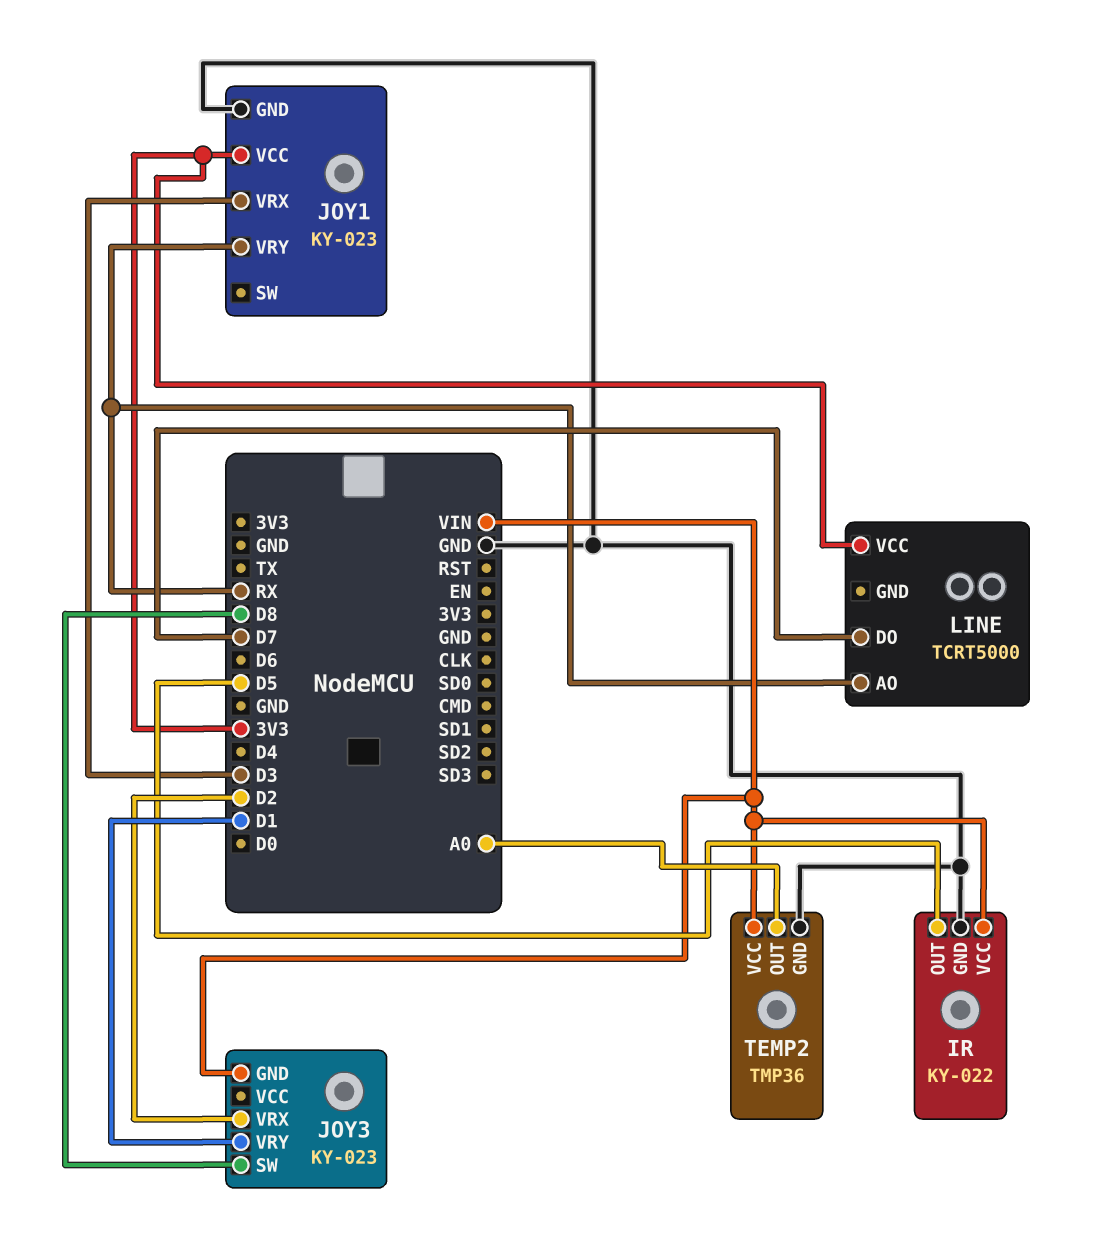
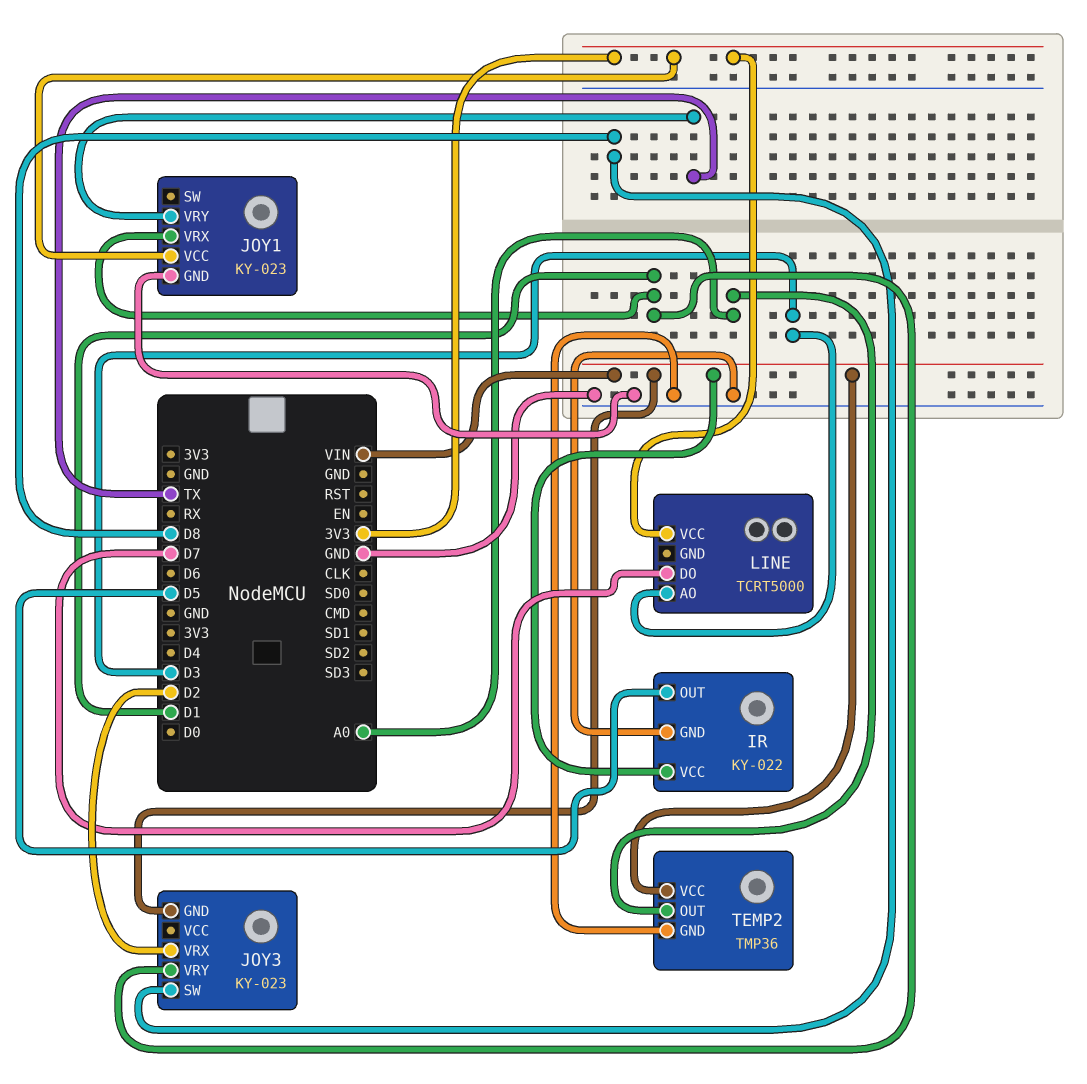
JOY1 pin VRX: D3 -> D1
JOY1 pin VRY: RX -> TX
LINE pin AO: RX -> D3

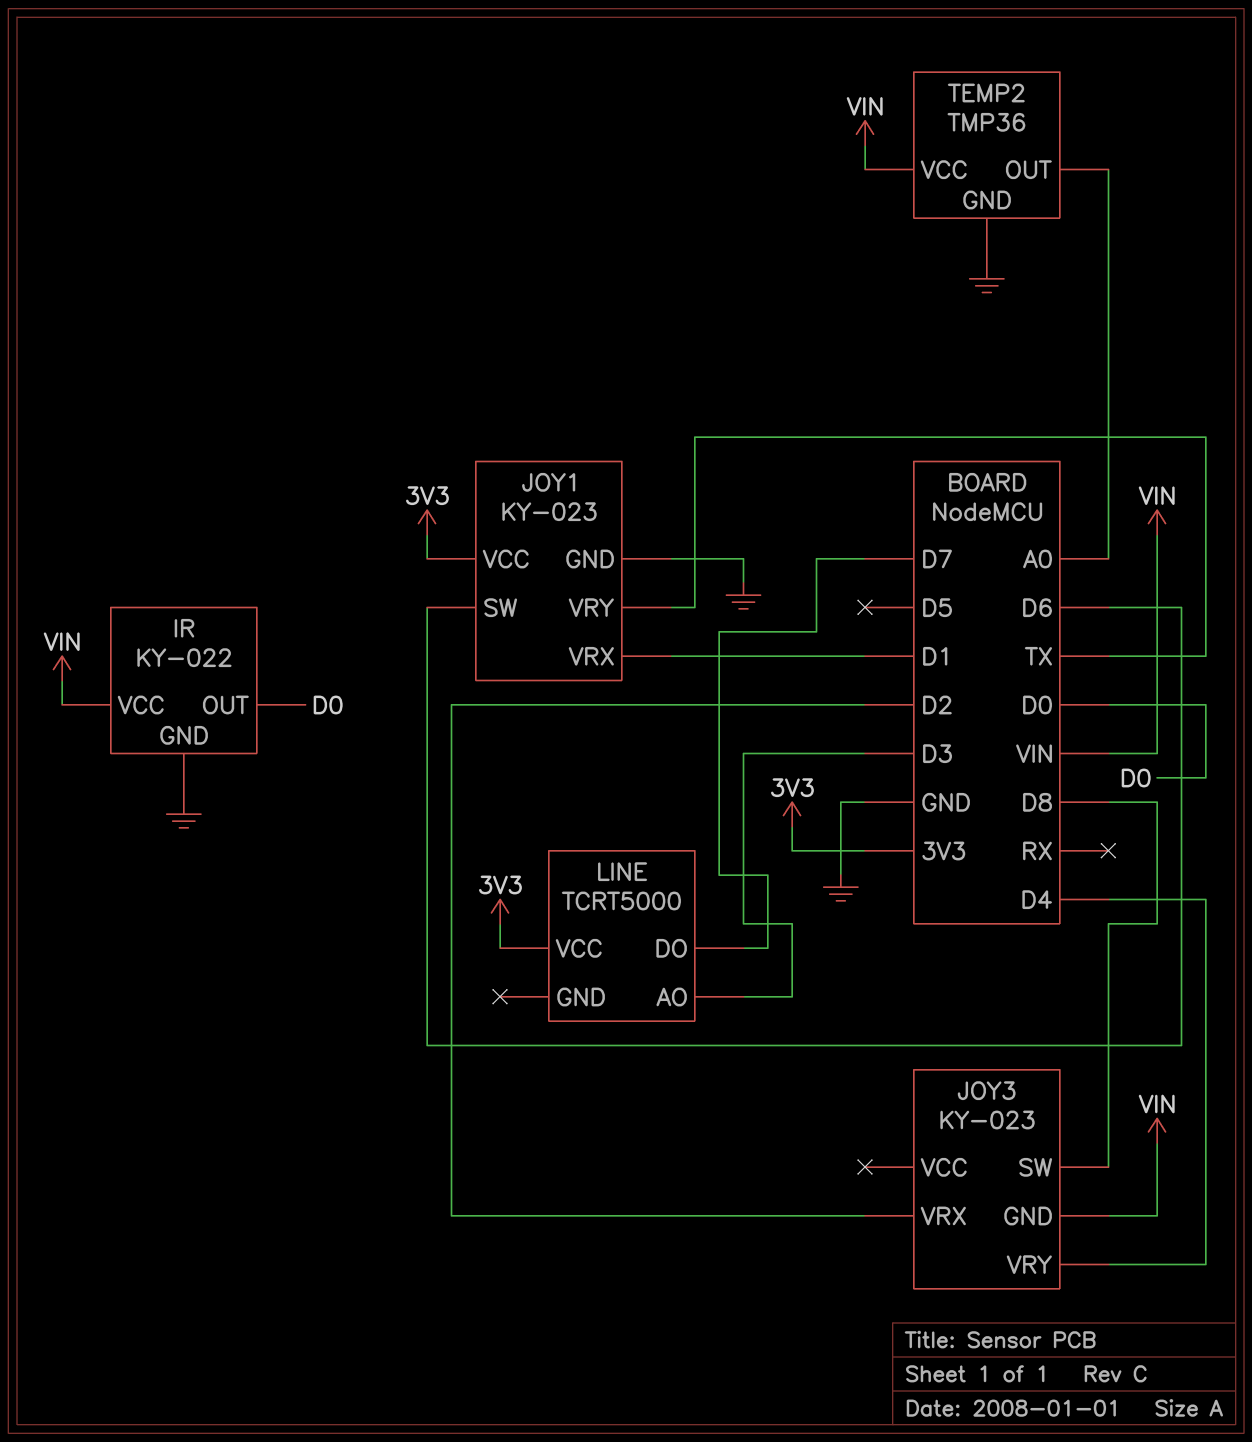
IR pin OUT: D5 -> D0
JOY1 pin SW: none -> D6
JOY3 pin VRY: D1 -> D4

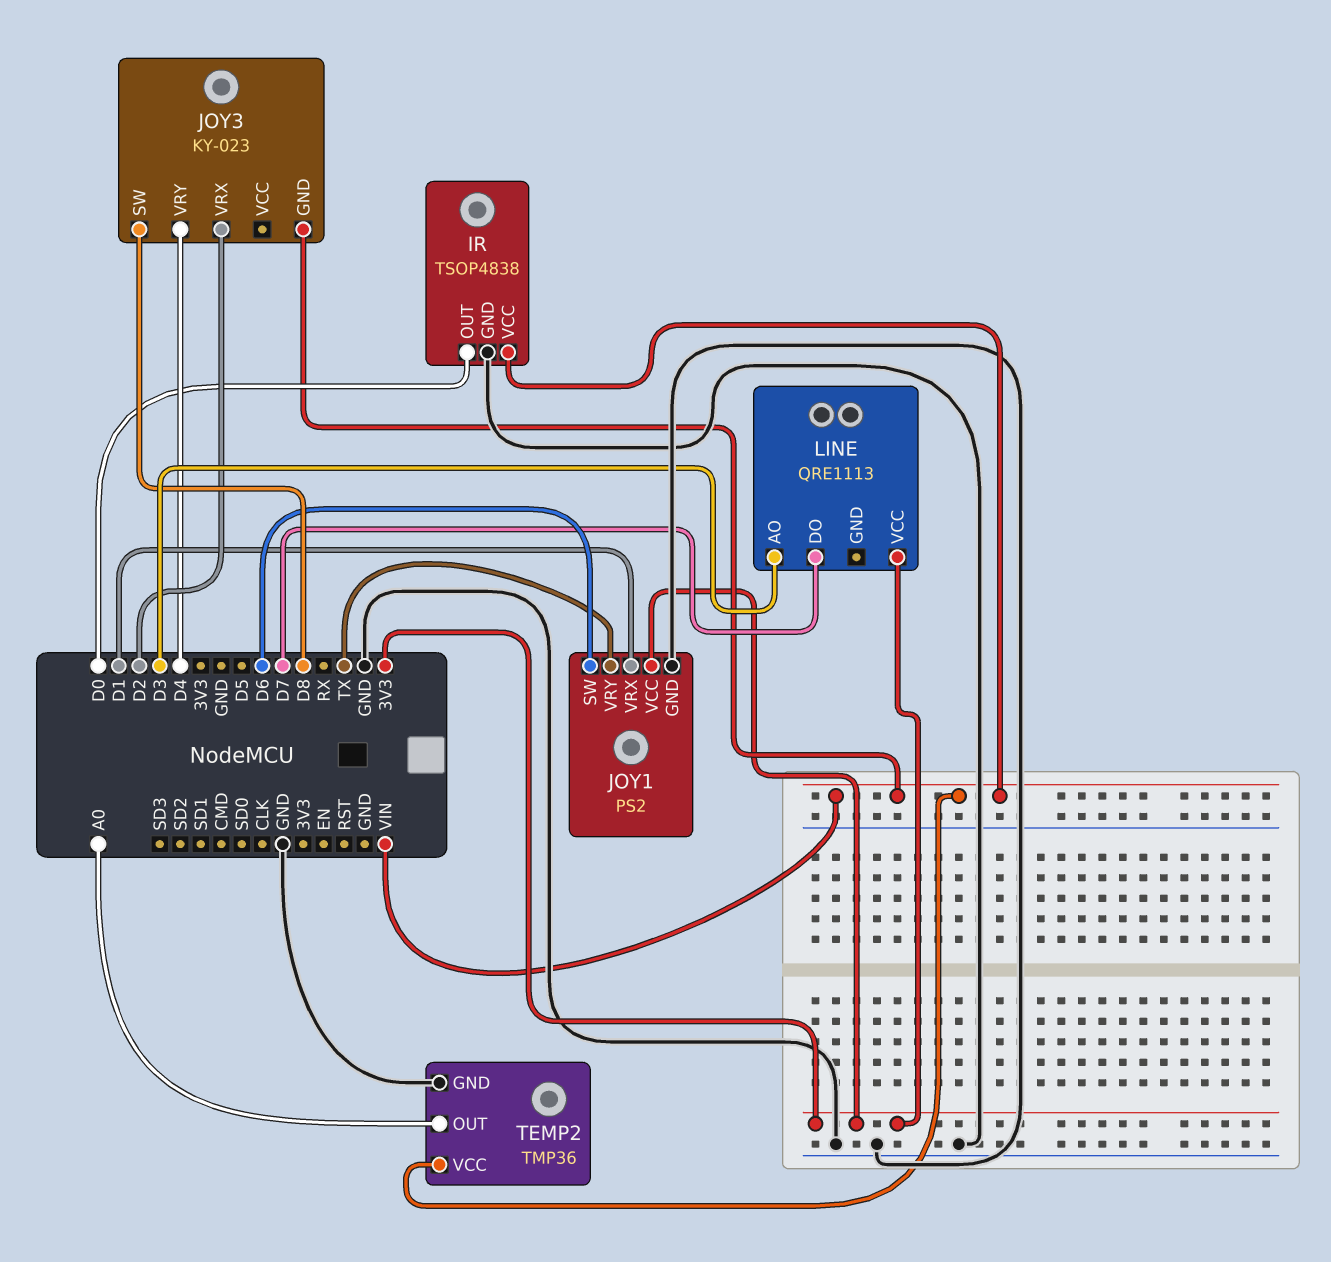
IR: KY-022 -> TSOP4838
JOY1: KY-023 -> PS2
LINE: TCRT5000 -> QRE1113

